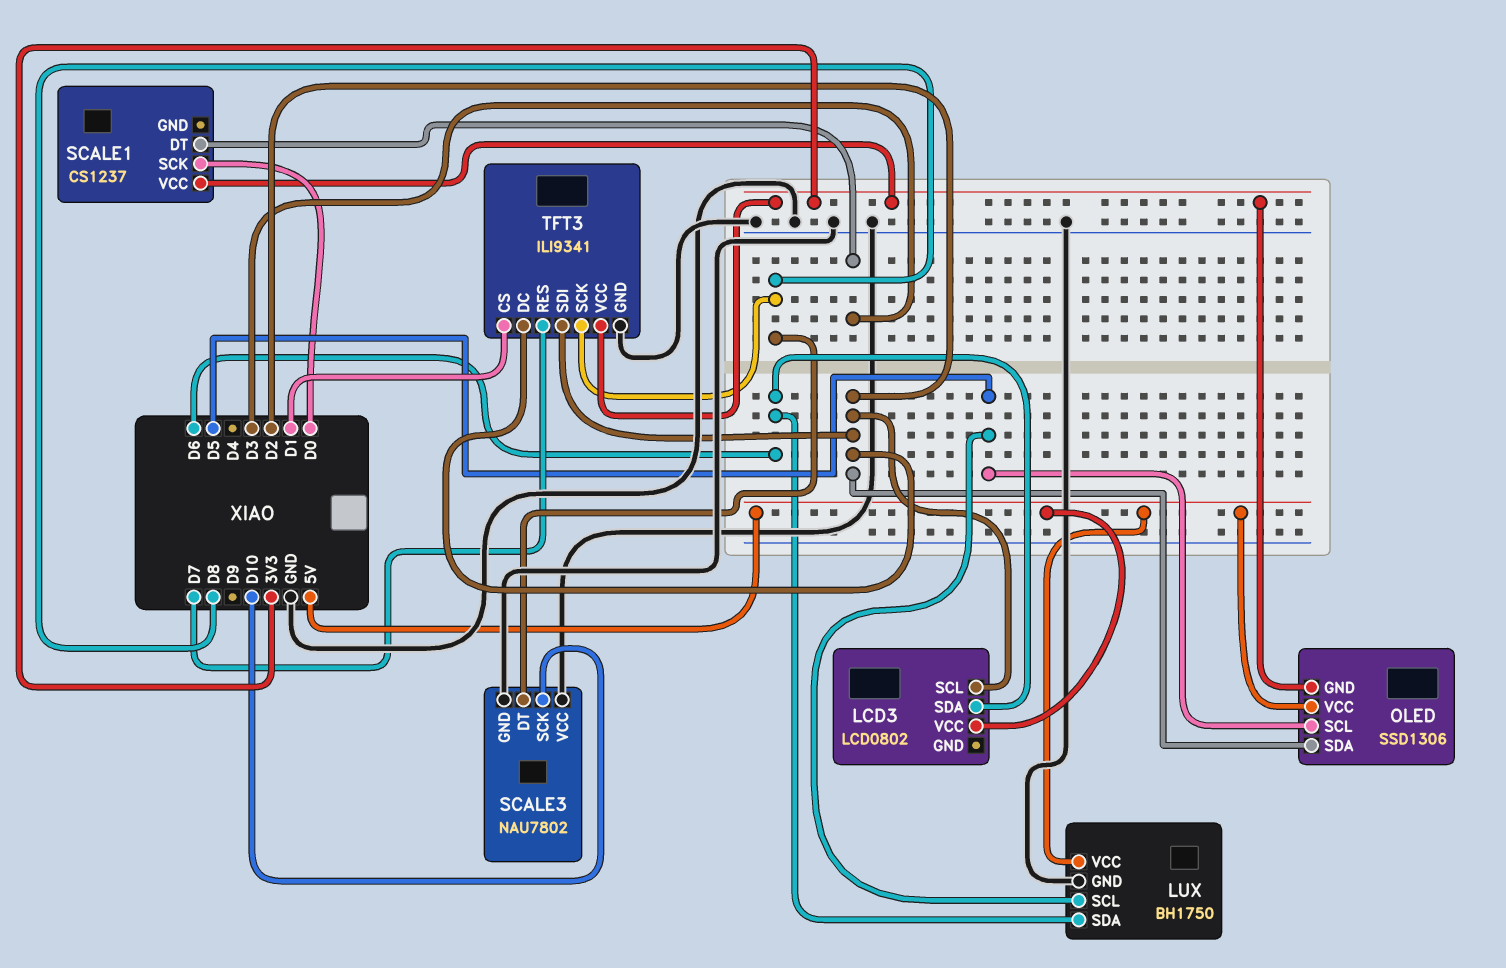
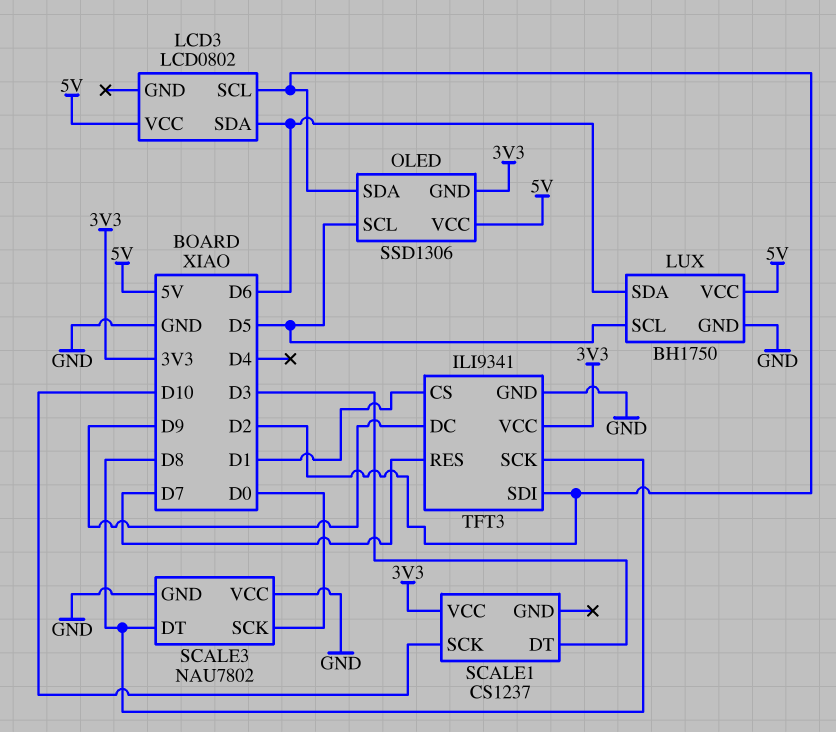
SCALE1 pin SCK: D0 -> D10
SCALE3 pin SCK: D10 -> D0
TFT3 pin DC: D2 -> D9

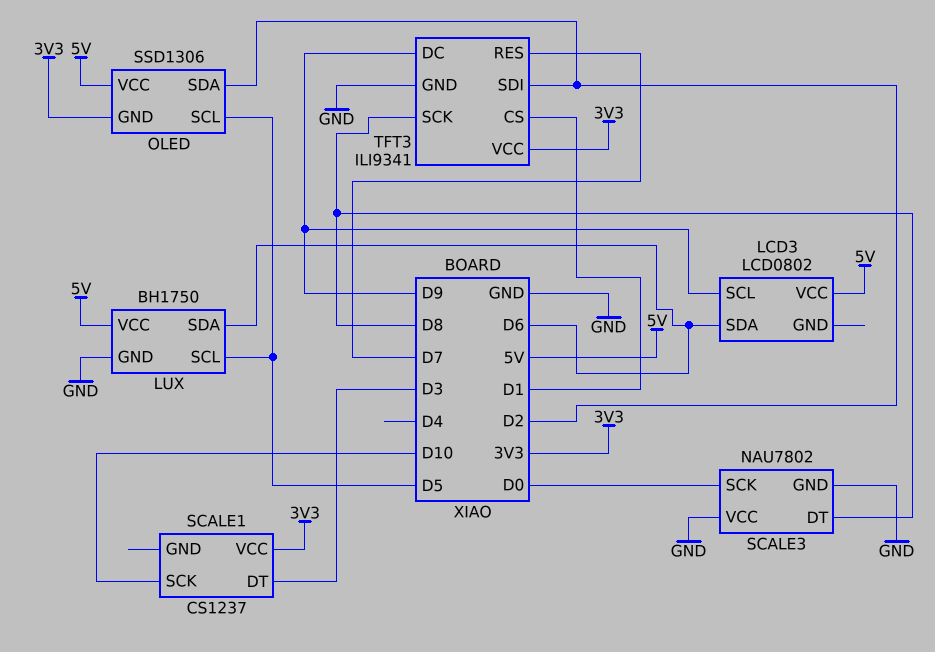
LCD3 pin SCL: D2 -> D9

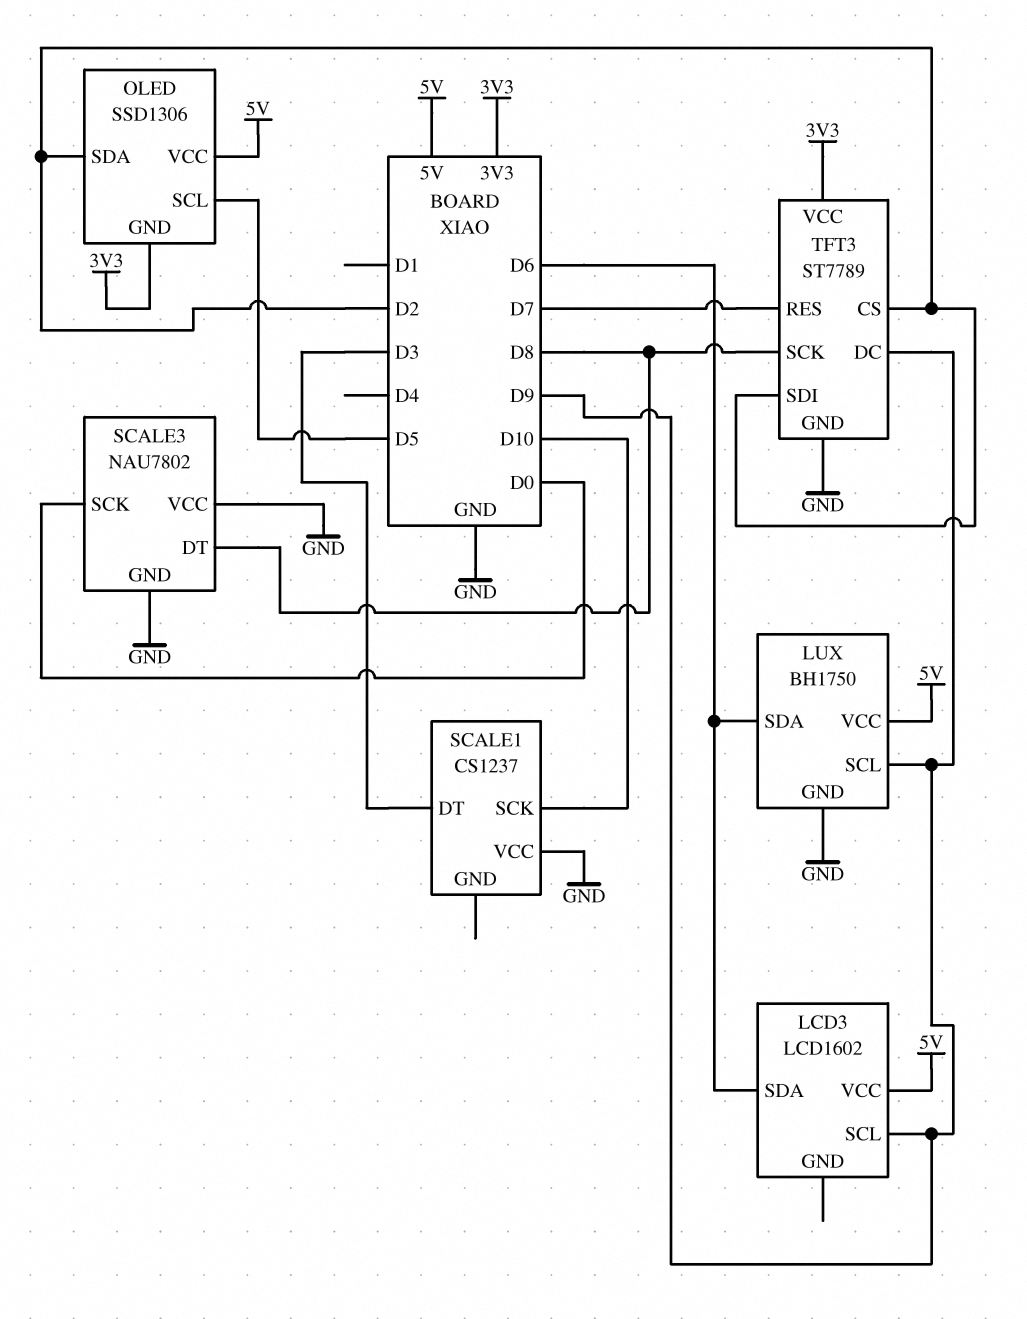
LCD3: LCD0802 -> LCD1602
LUX pin SCL: D5 -> D9
SCALE1 pin VCC: 3V3 -> GND
TFT3: ILI9341 -> ST7789
TFT3 pin CS: D1 -> D2

